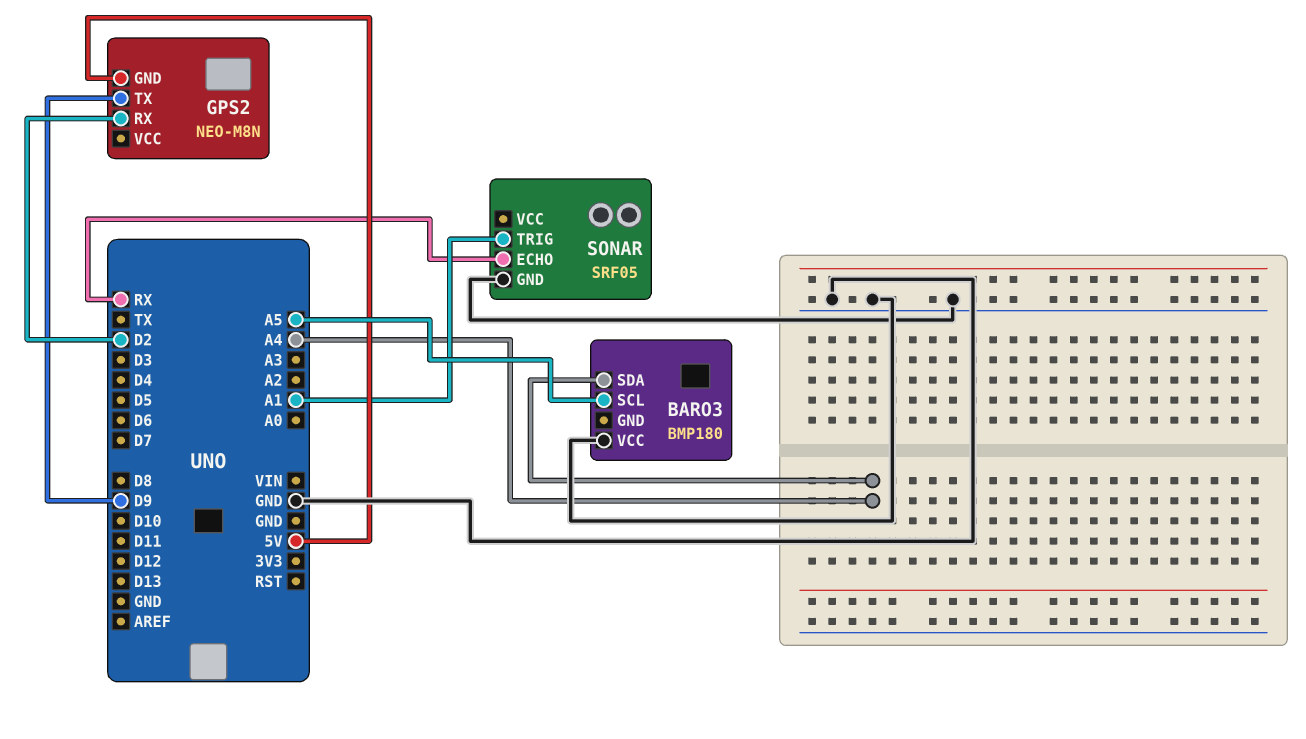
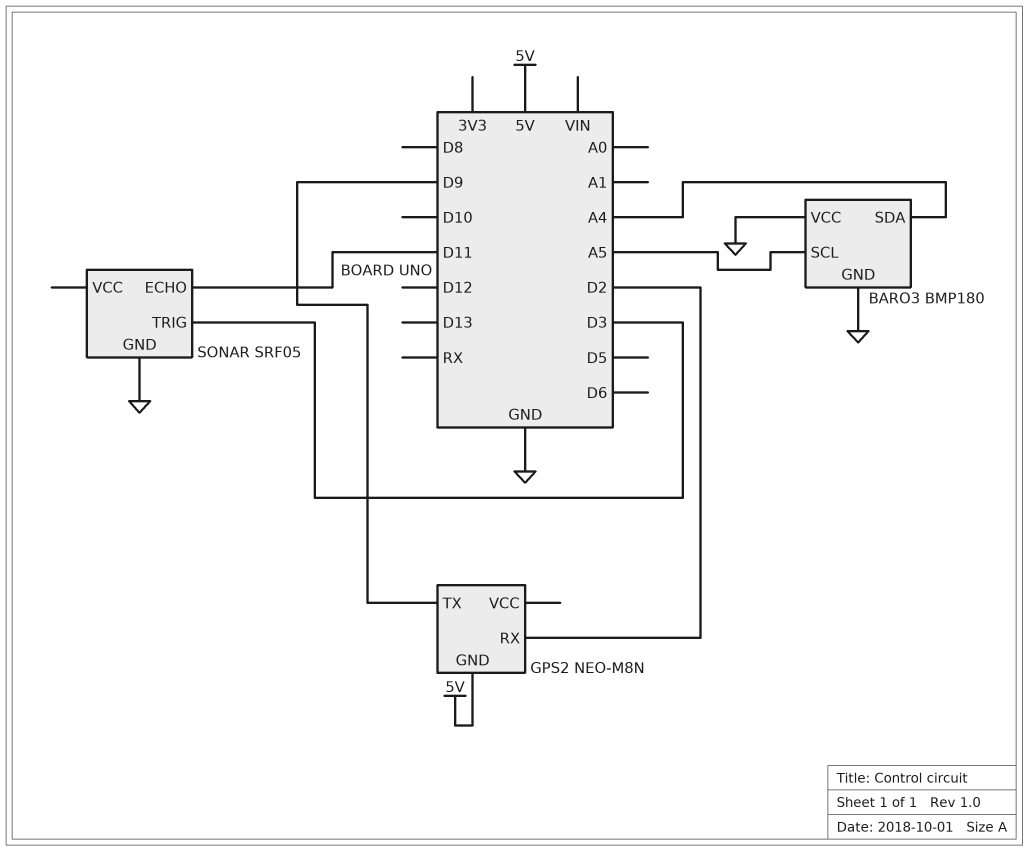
BARO3 pin GND: none -> GND
SONAR pin ECHO: RX -> D11
SONAR pin TRIG: A1 -> D3

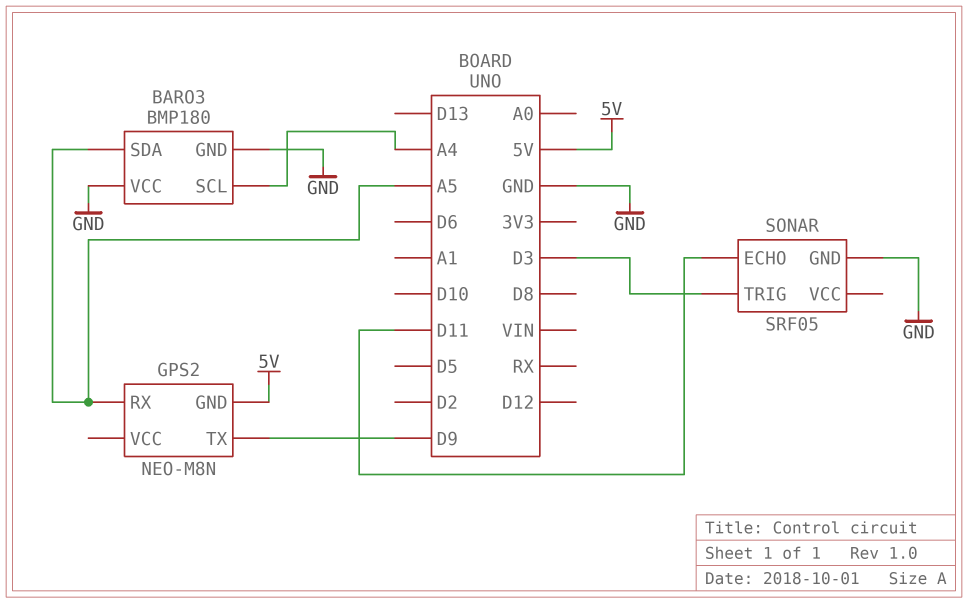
BARO3 pin SCL: A5 -> A4
BARO3 pin SDA: A4 -> A5
GPS2 pin RX: D2 -> A5

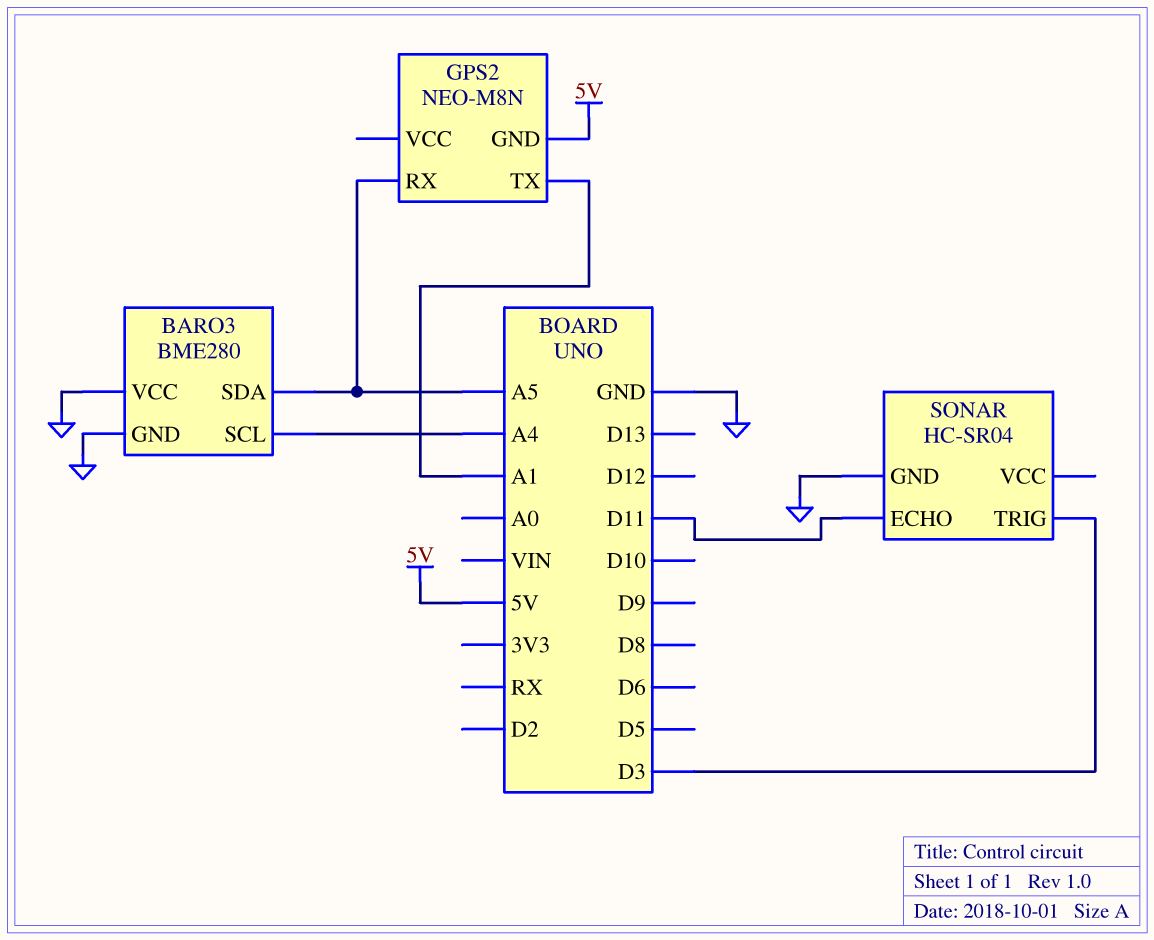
BARO3: BMP180 -> BME280
GPS2 pin TX: D9 -> A1
SONAR: SRF05 -> HC-SR04

